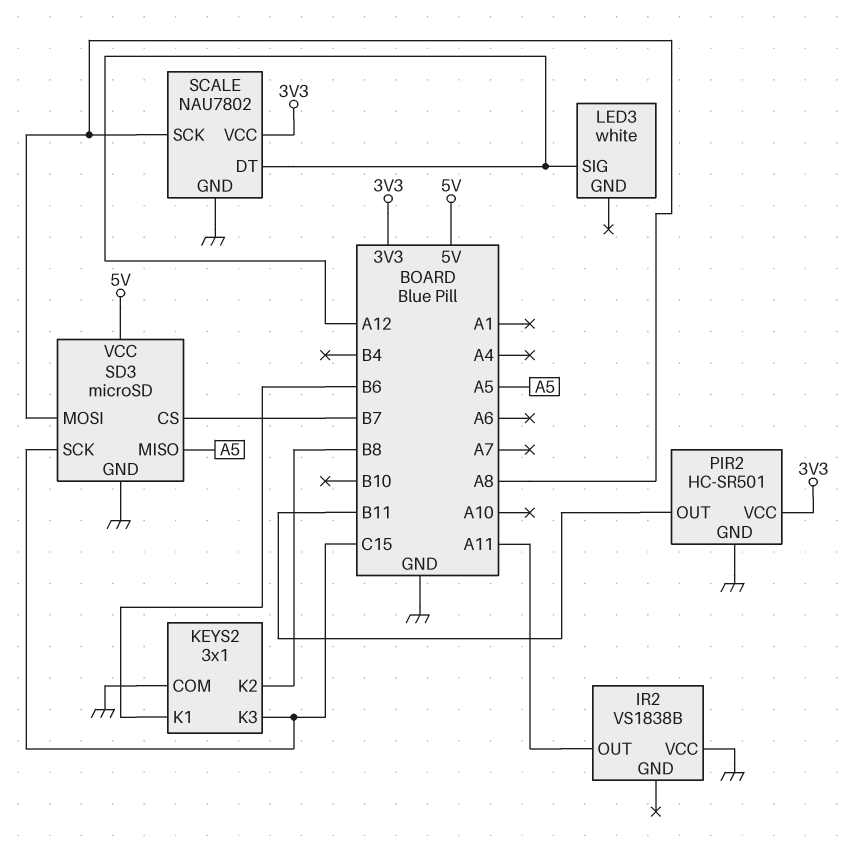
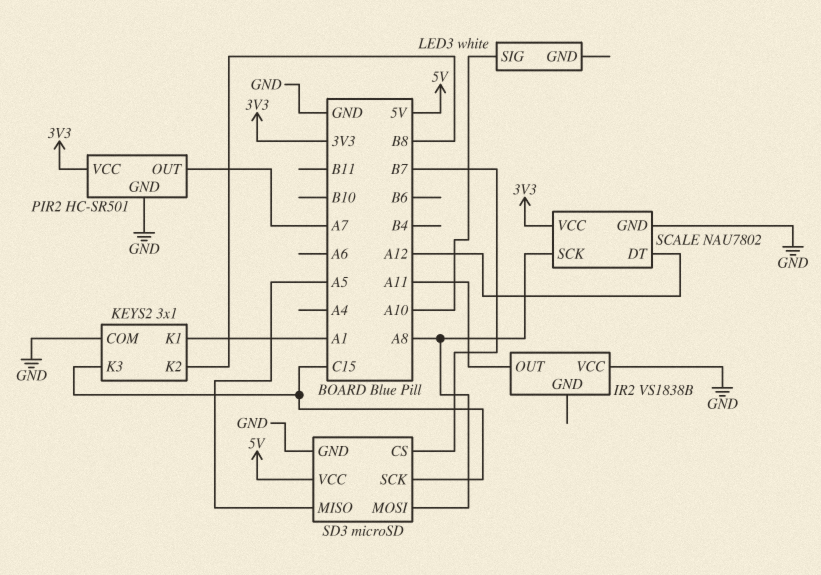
KEYS2 pin K1: B6 -> A1
LED3 pin SIG: A12 -> A10
PIR2 pin OUT: B11 -> A7

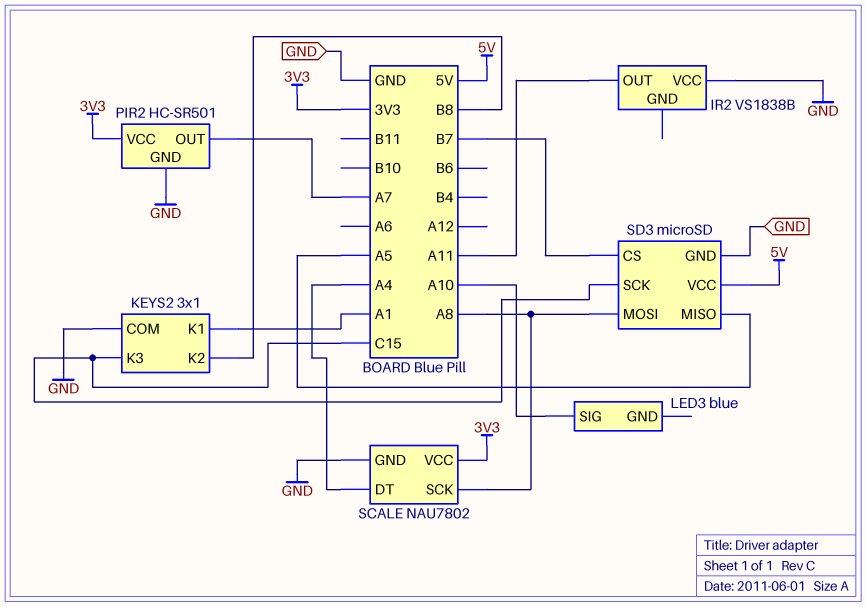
LED3: white -> blue
SCALE pin DT: A12 -> A4

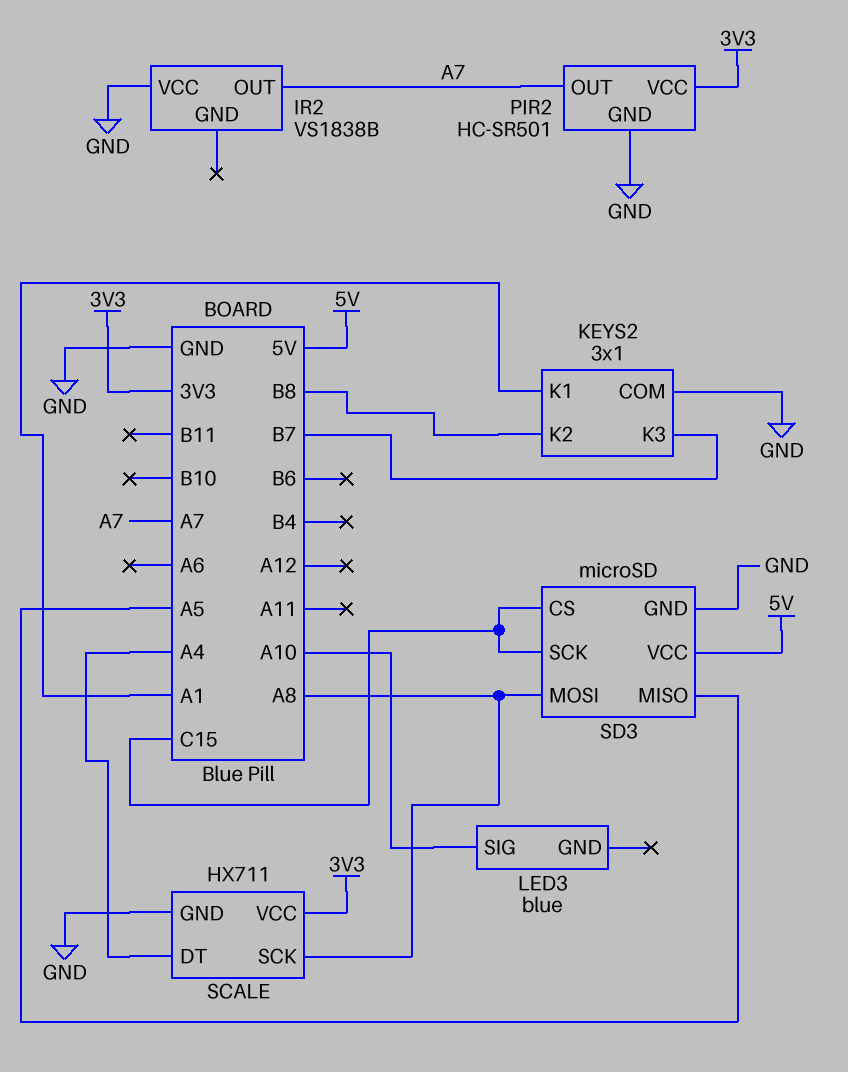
IR2 pin OUT: A11 -> A7
KEYS2 pin K3: C15 -> B7
SCALE: NAU7802 -> HX711
SD3 pin CS: B7 -> C15

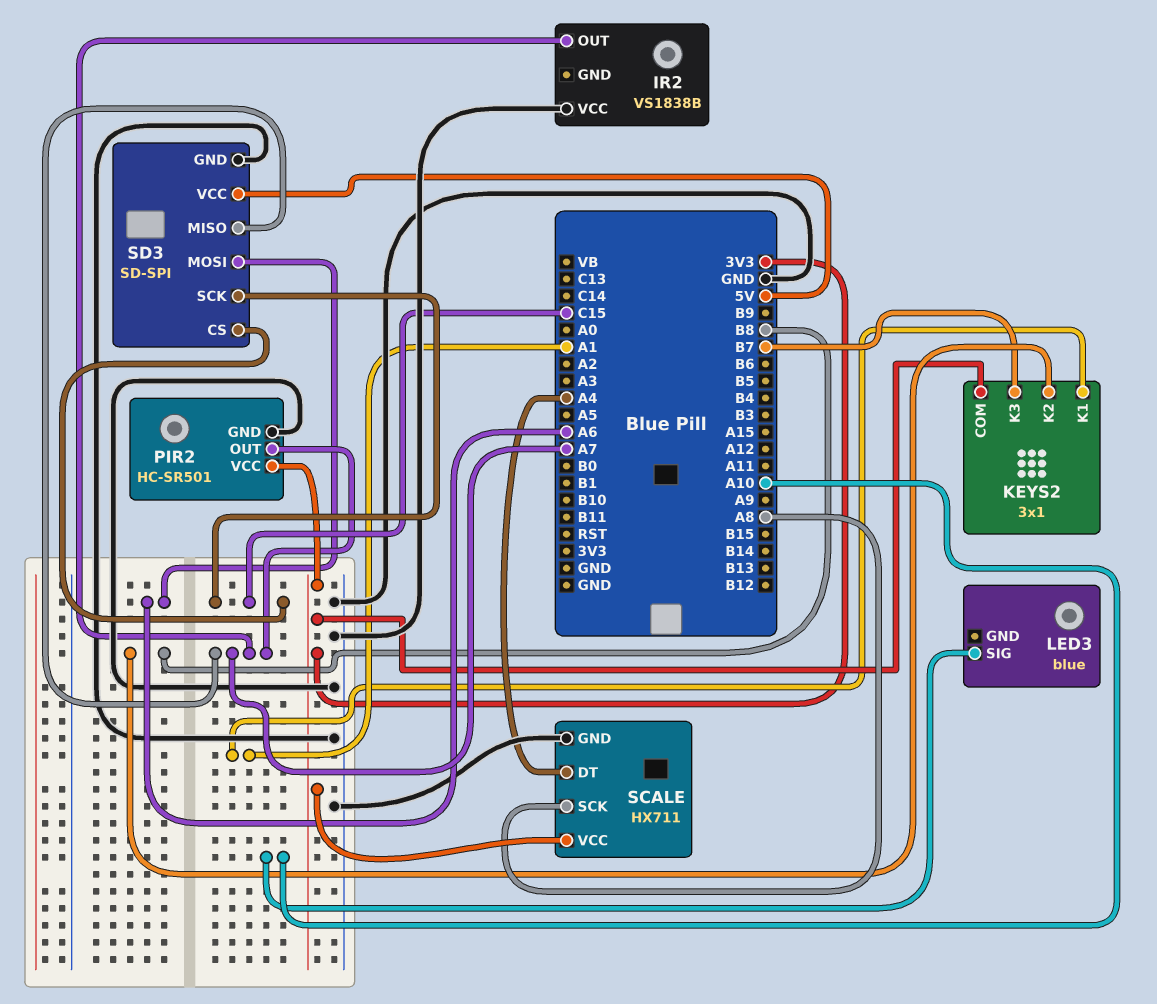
KEYS2 pin COM: GND -> 3V3
SD3: microSD -> SD-SPI
SD3 pin MISO: A5 -> A7
SD3 pin MOSI: A8 -> A6

